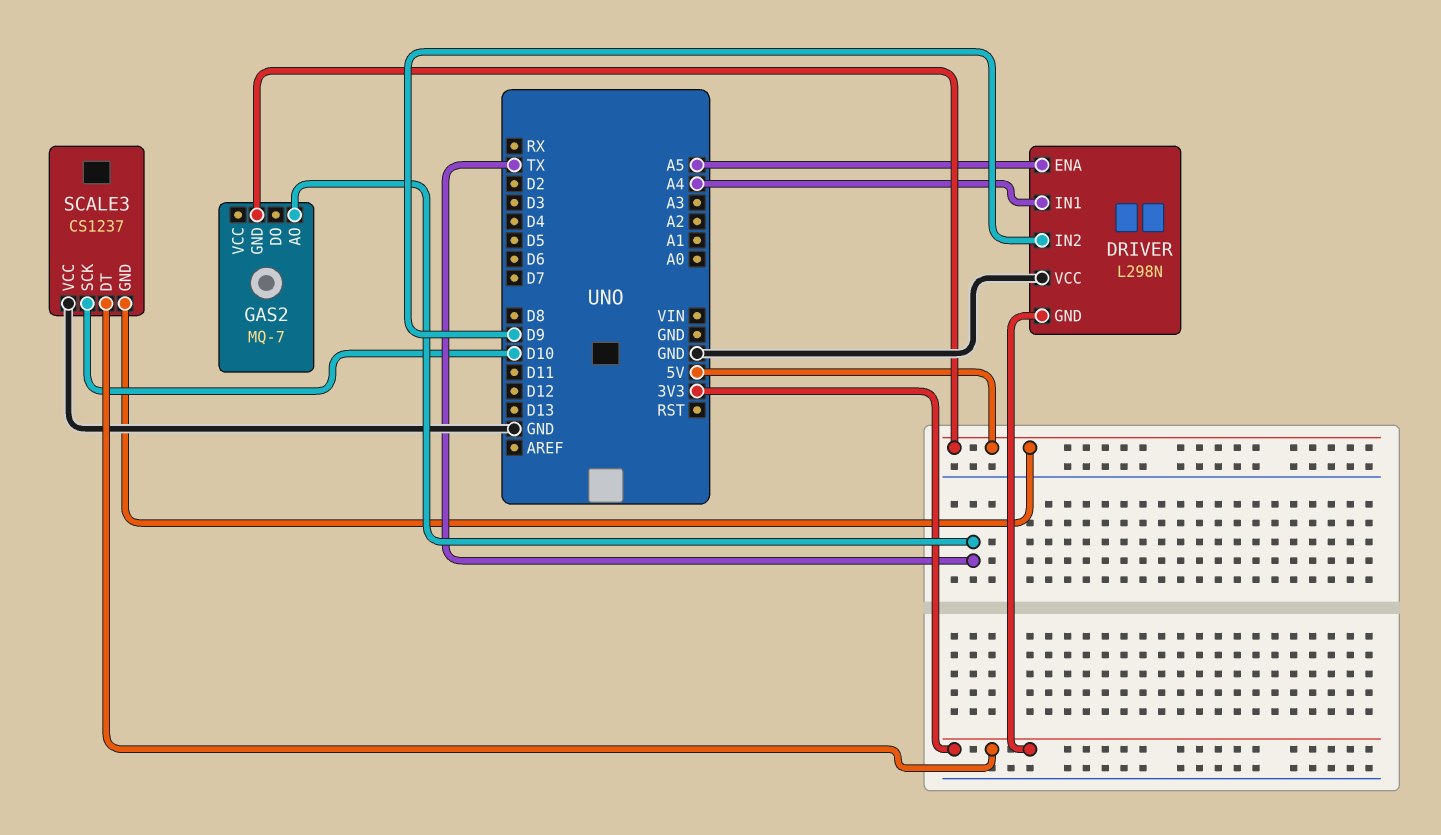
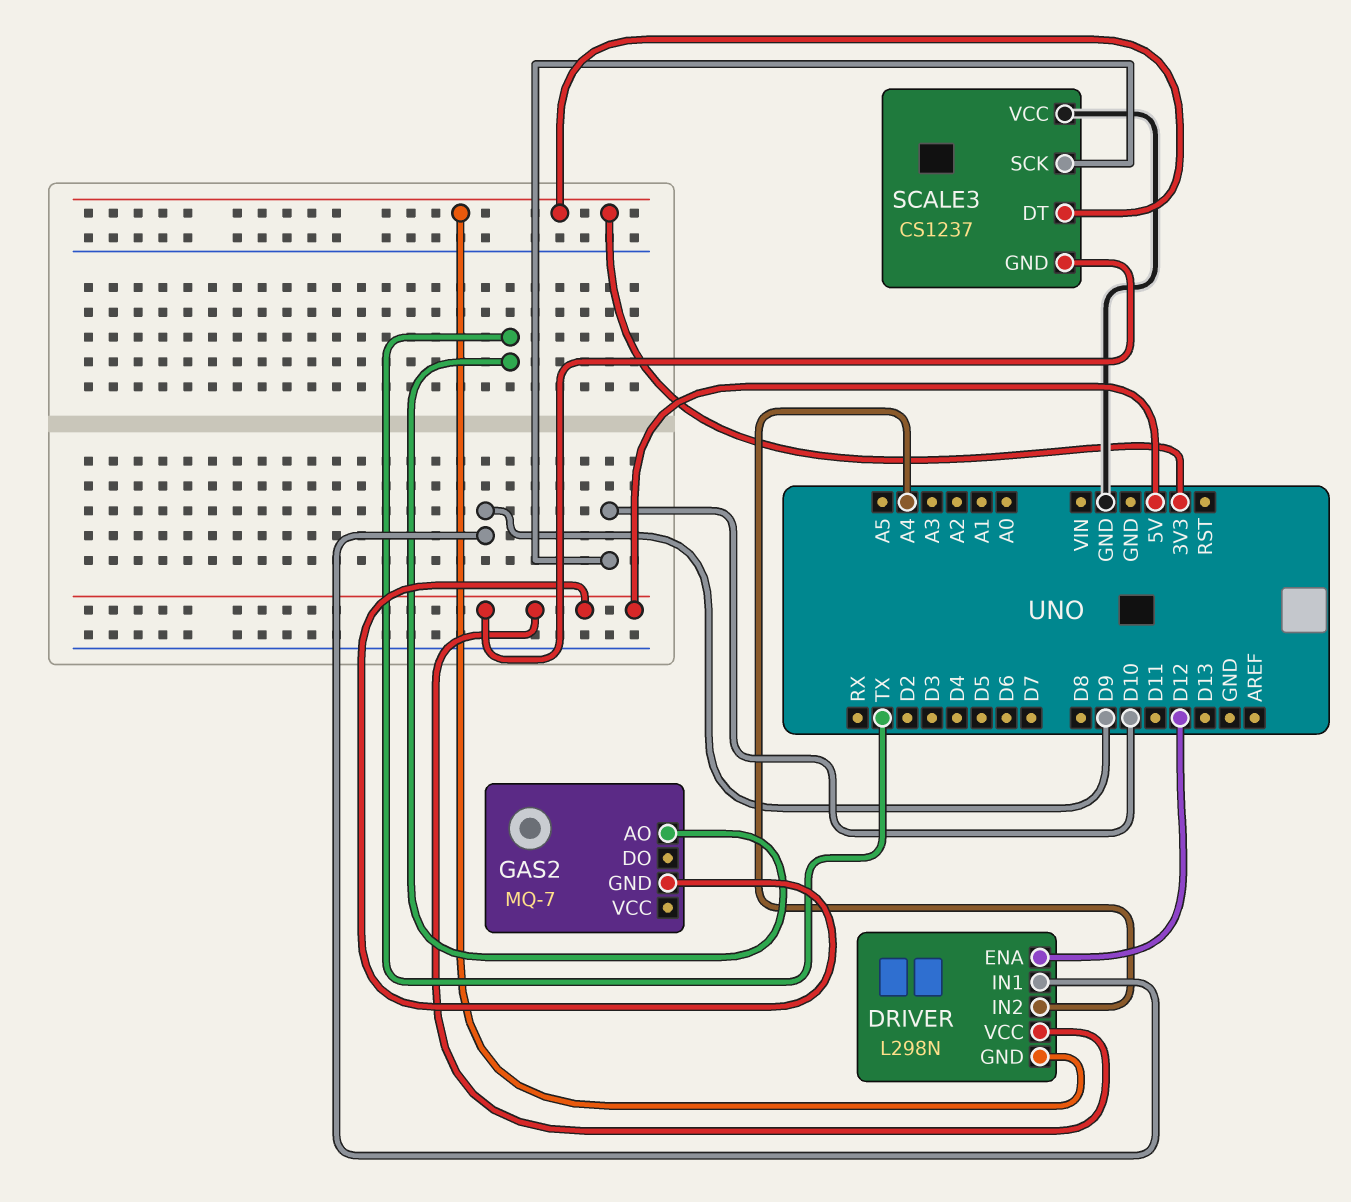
DRIVER pin ENA: A5 -> D12
DRIVER pin IN1: A4 -> D9
DRIVER pin IN2: D9 -> A4
DRIVER pin VCC: GND -> 5V

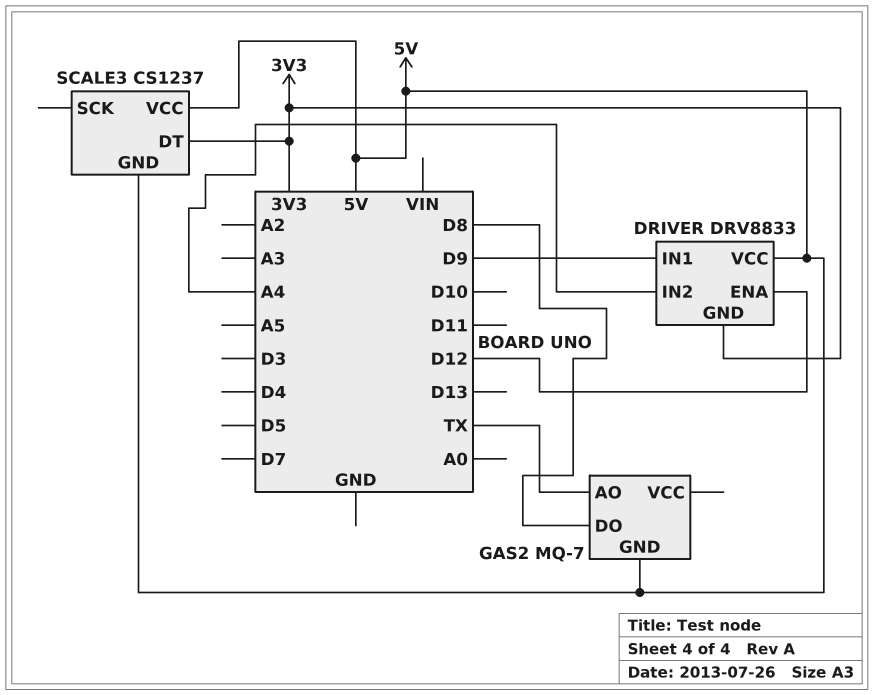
DRIVER: L298N -> DRV8833
GAS2 pin DO: none -> D8
SCALE3 pin SCK: D10 -> none
SCALE3 pin VCC: GND -> 5V

